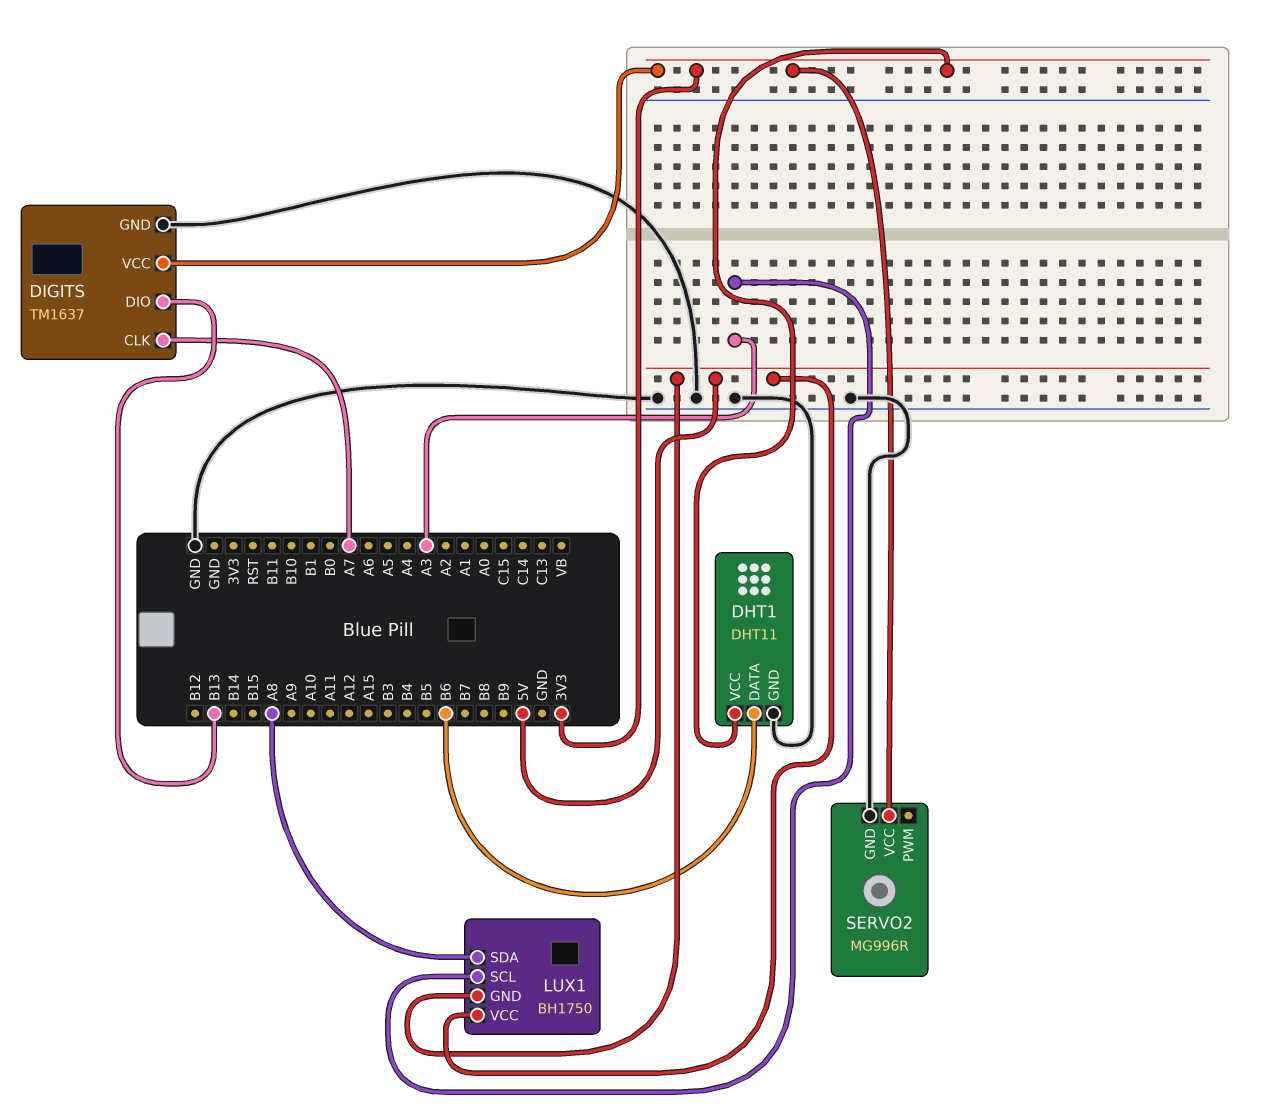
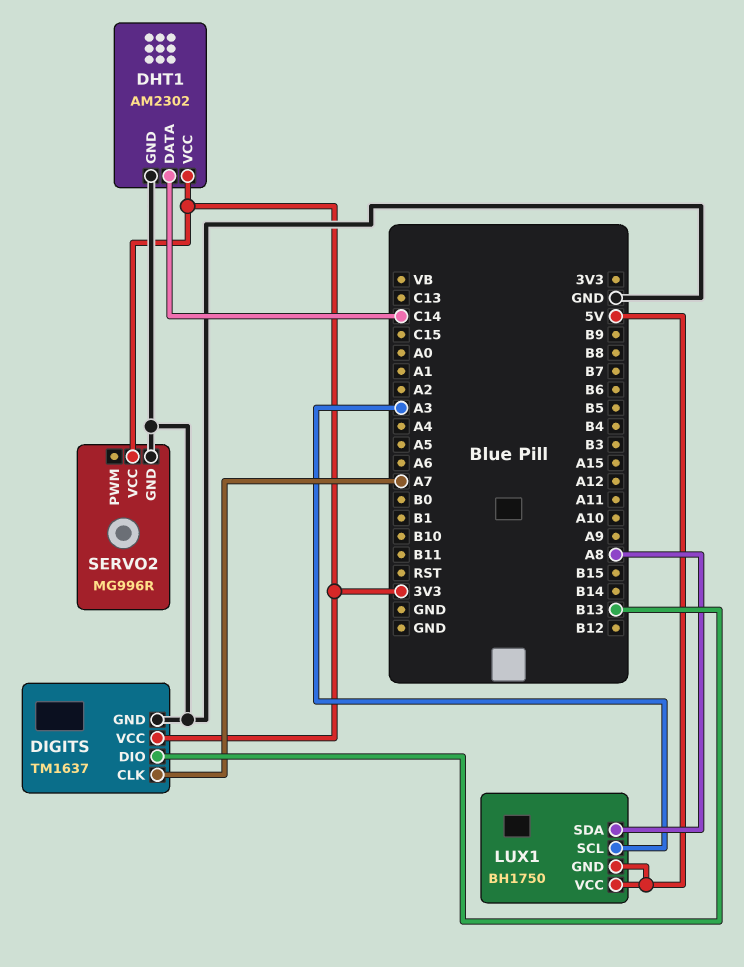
DHT1: DHT11 -> AM2302
DHT1 pin DATA: B6 -> C14

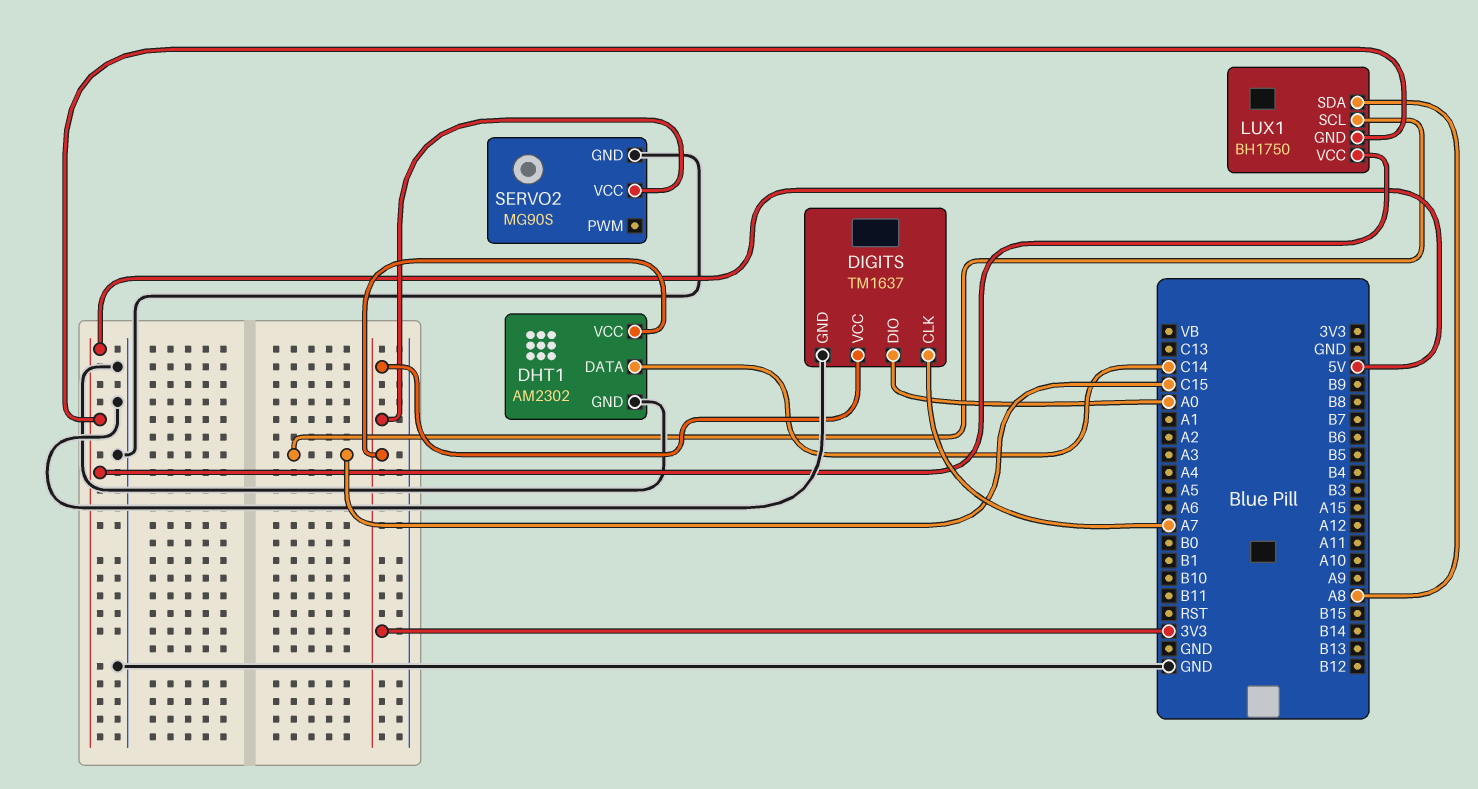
DIGITS pin DIO: B13 -> A0
LUX1 pin SCL: A3 -> C15
SERVO2: MG996R -> MG90S

